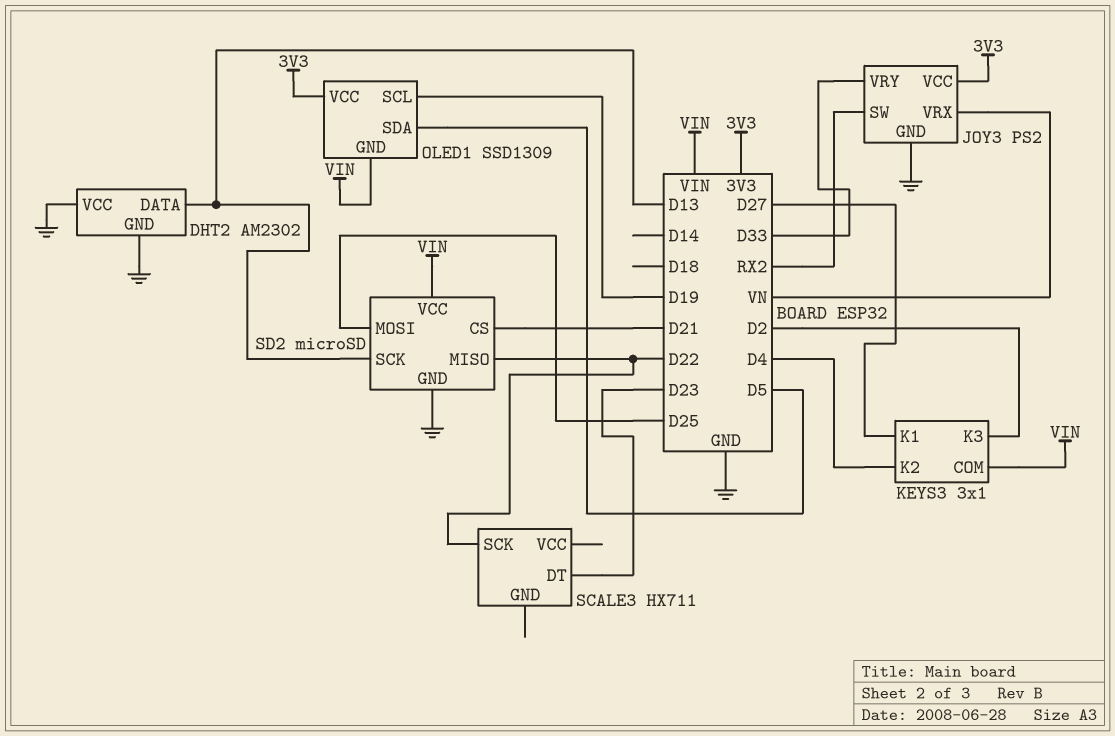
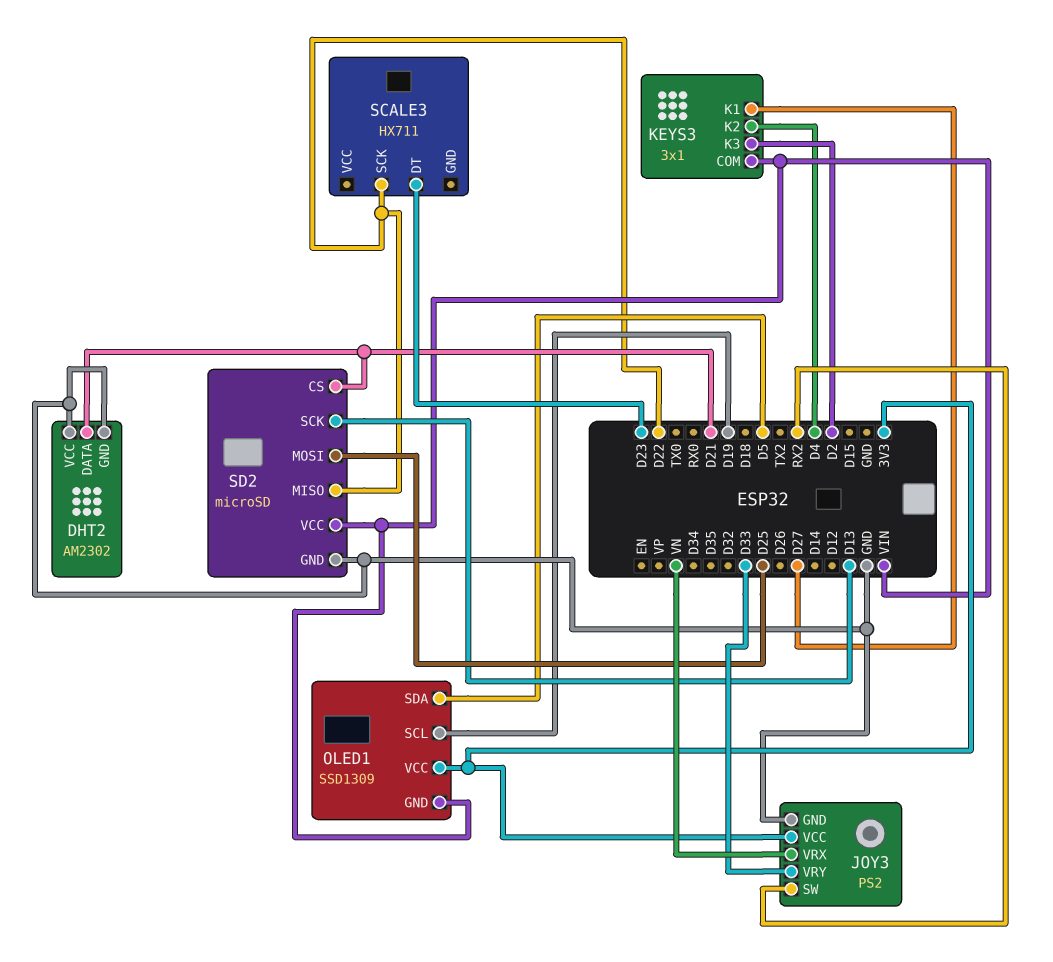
DHT2 pin DATA: D13 -> D21

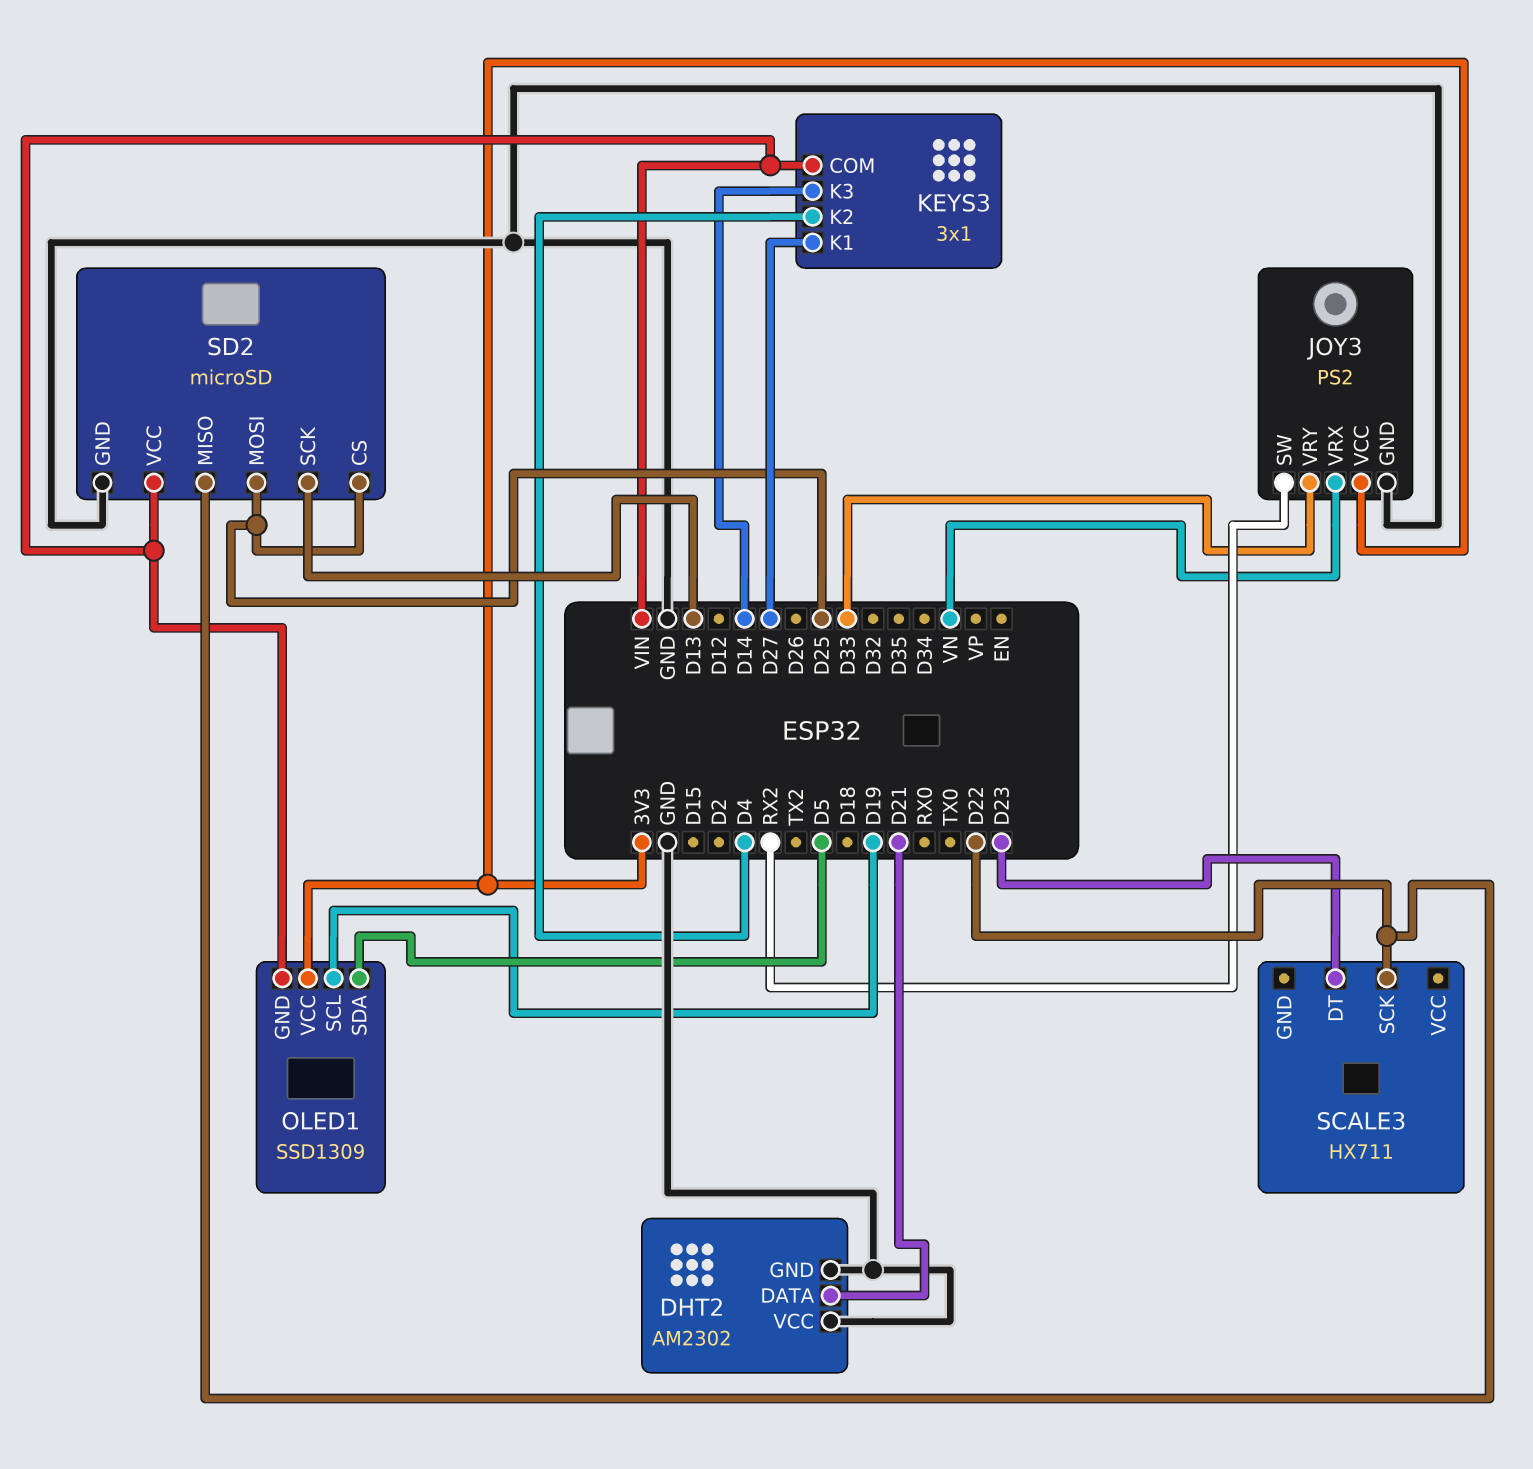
KEYS3 pin K3: D2 -> D14
SD2 pin CS: D21 -> D25

